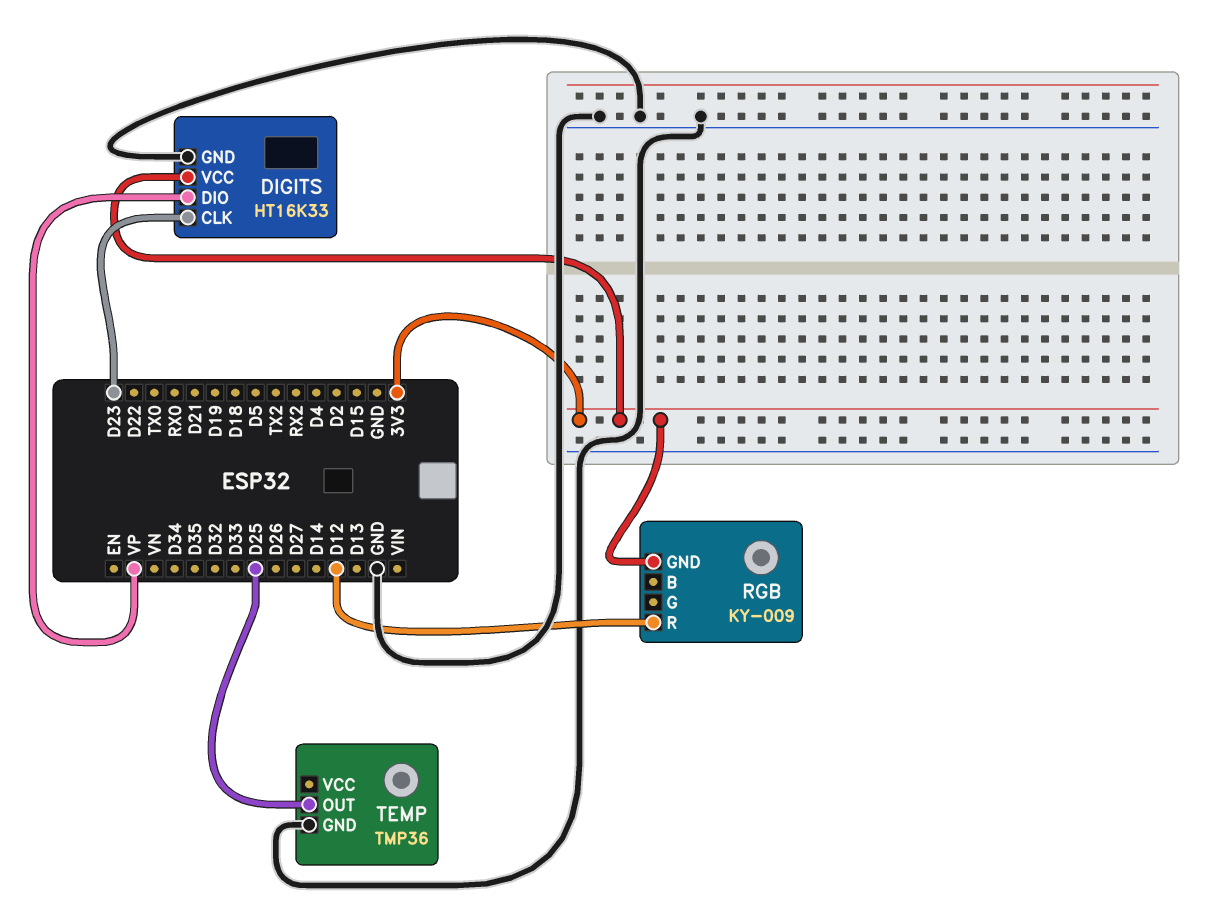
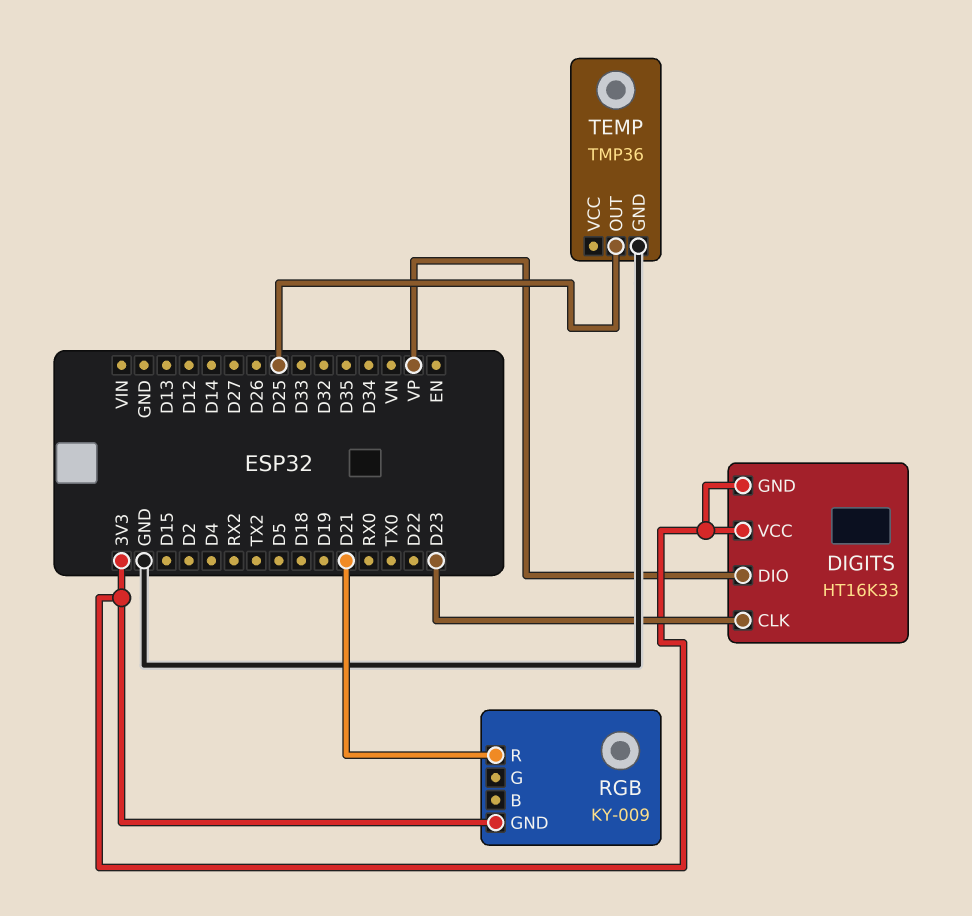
DIGITS pin GND: GND -> 3V3
RGB pin R: D12 -> D21

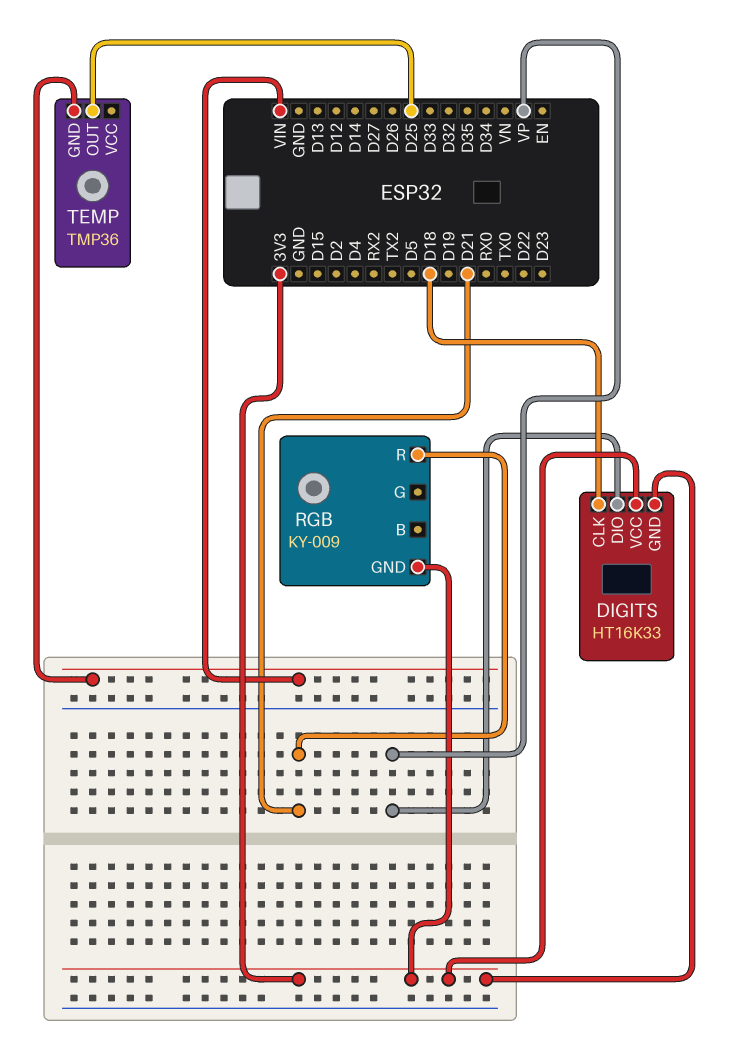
DIGITS pin CLK: D23 -> D18
TEMP pin GND: GND -> VIN

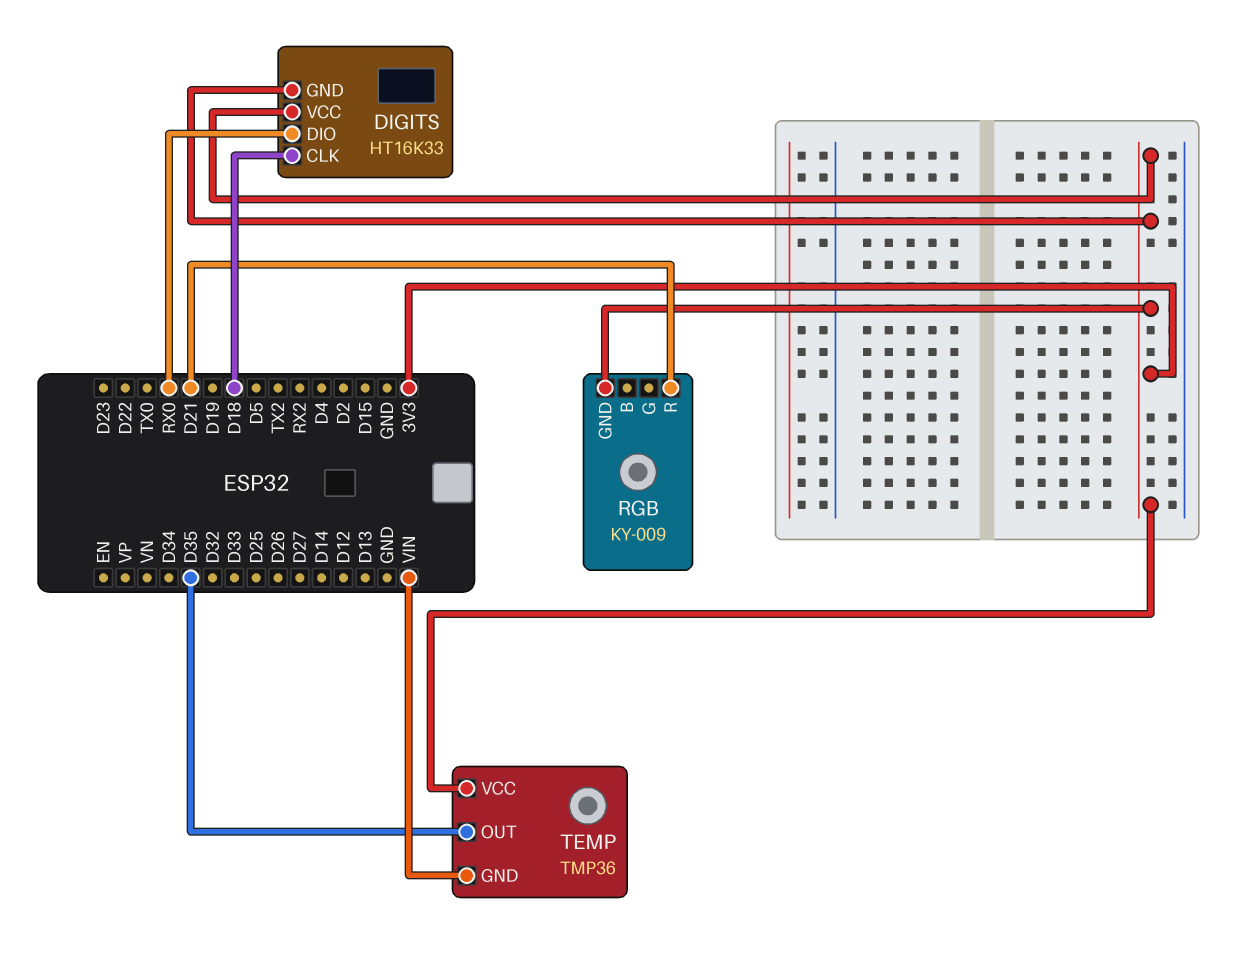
DIGITS pin DIO: VP -> RX0
TEMP pin OUT: D25 -> D35
TEMP pin VCC: none -> 3V3

